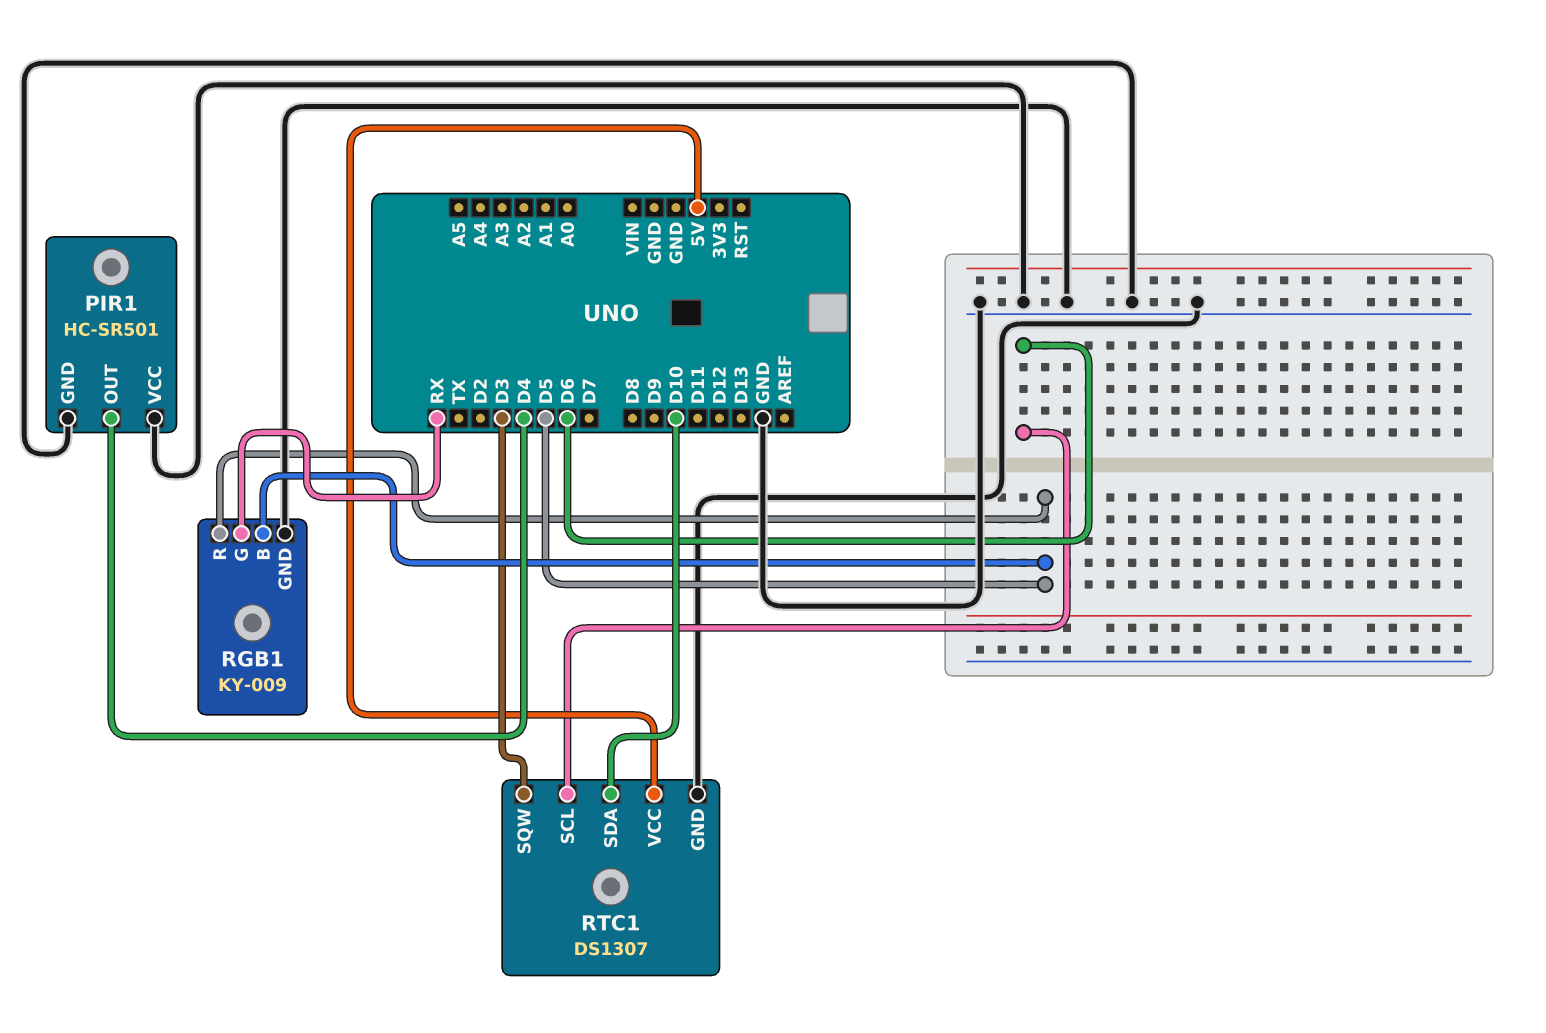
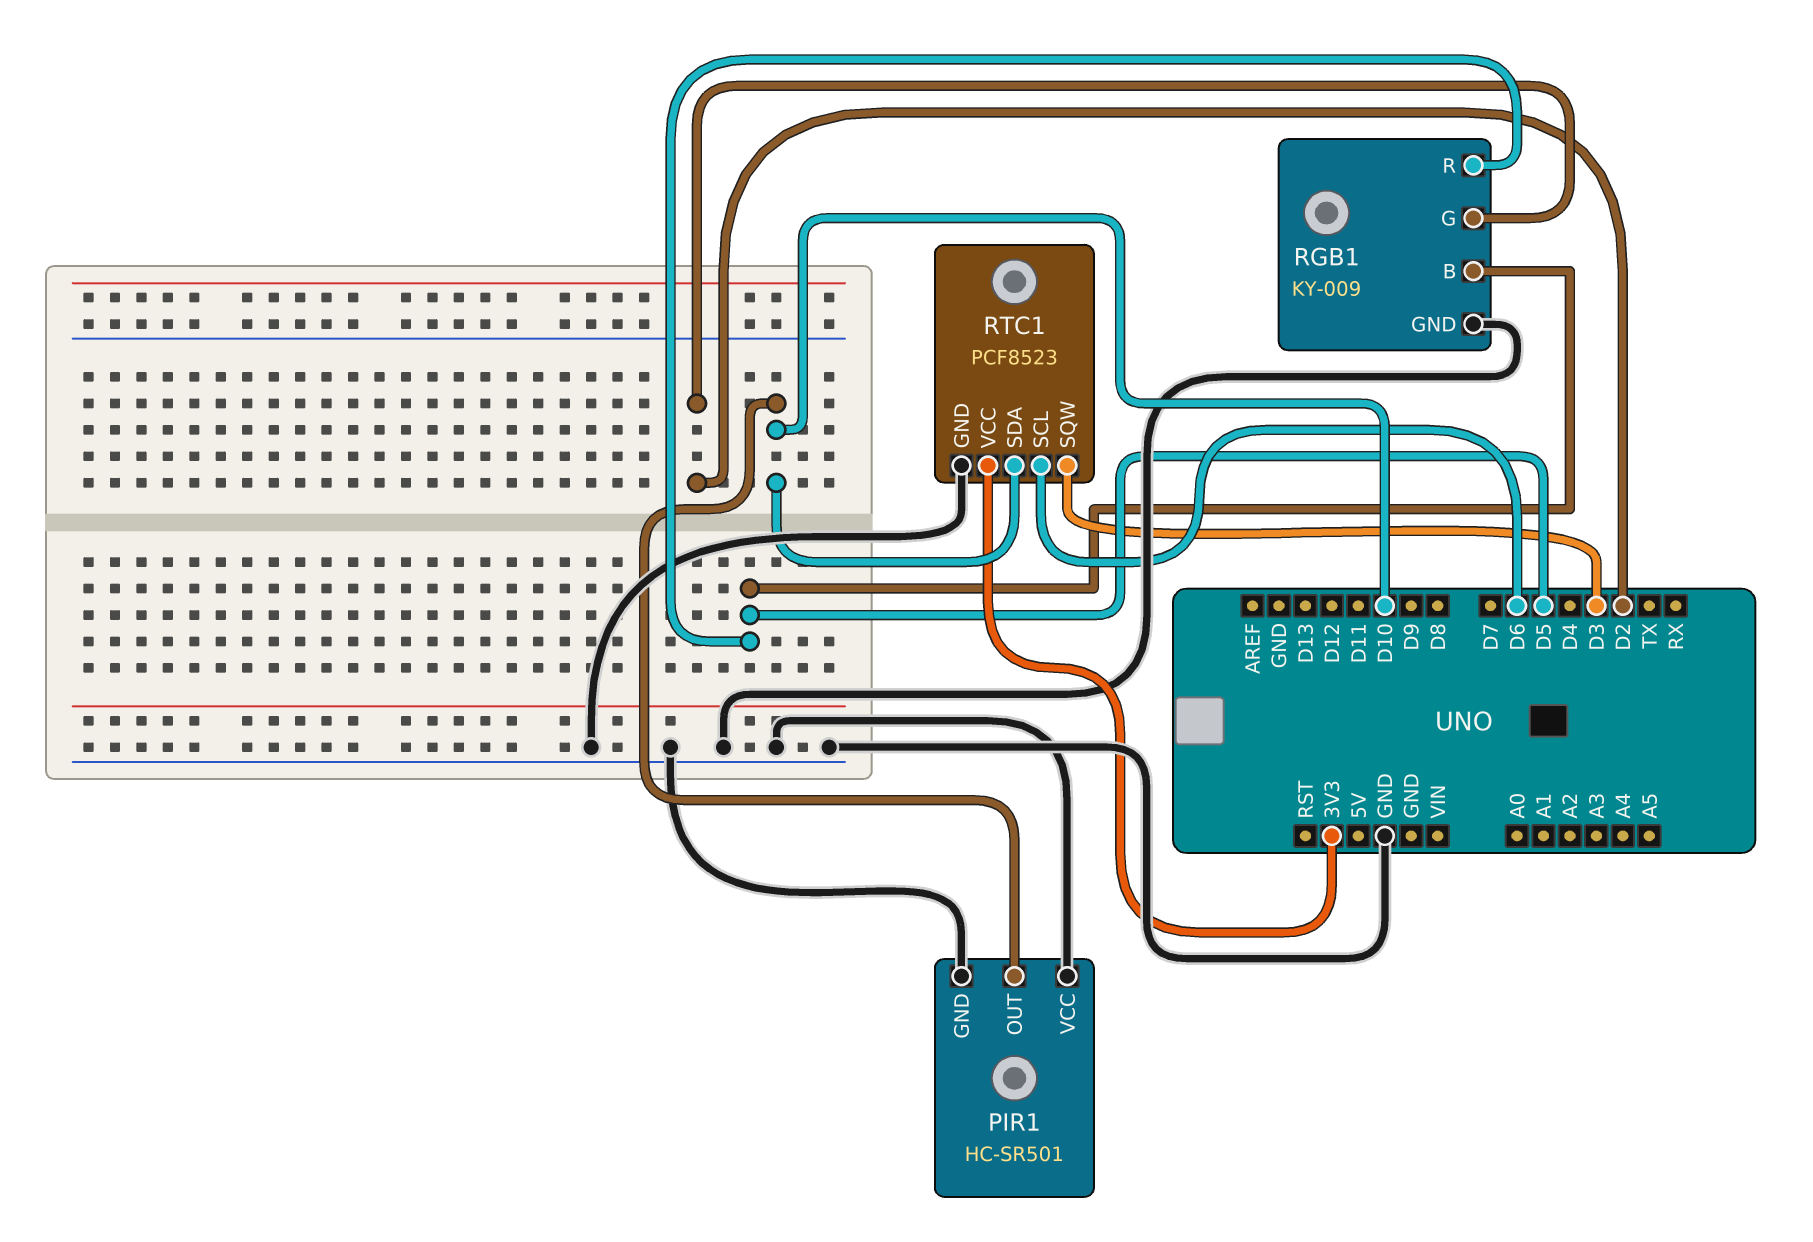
PIR1 pin OUT: D4 -> D10
RGB1 pin G: RX -> D2
RTC1: DS1307 -> PCF8523
RTC1 pin VCC: 5V -> 3V3

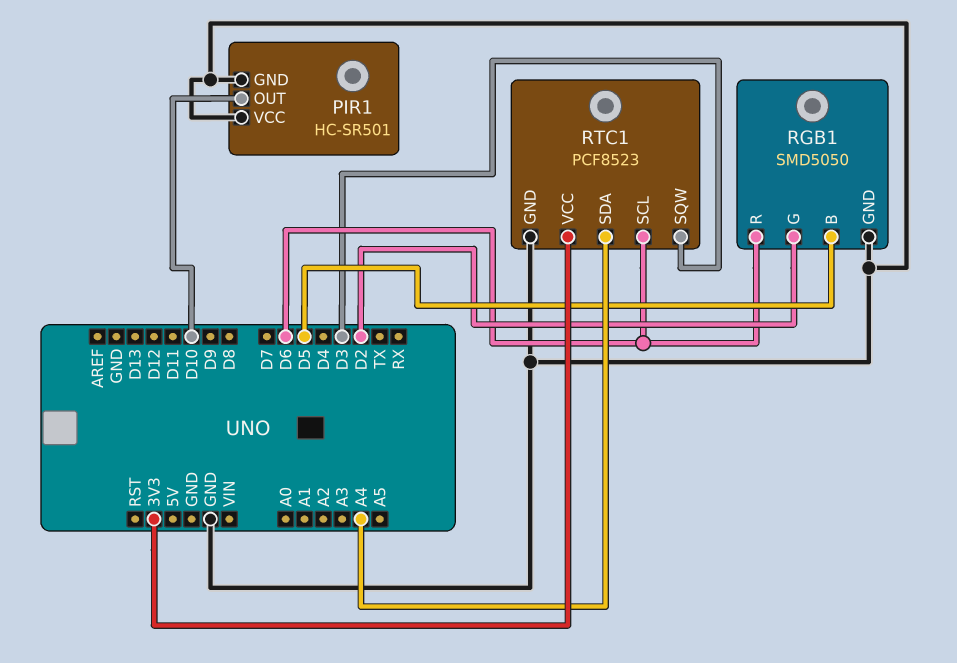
RGB1: KY-009 -> SMD5050
RGB1 pin R: D5 -> D6
RTC1 pin SDA: D10 -> A4

